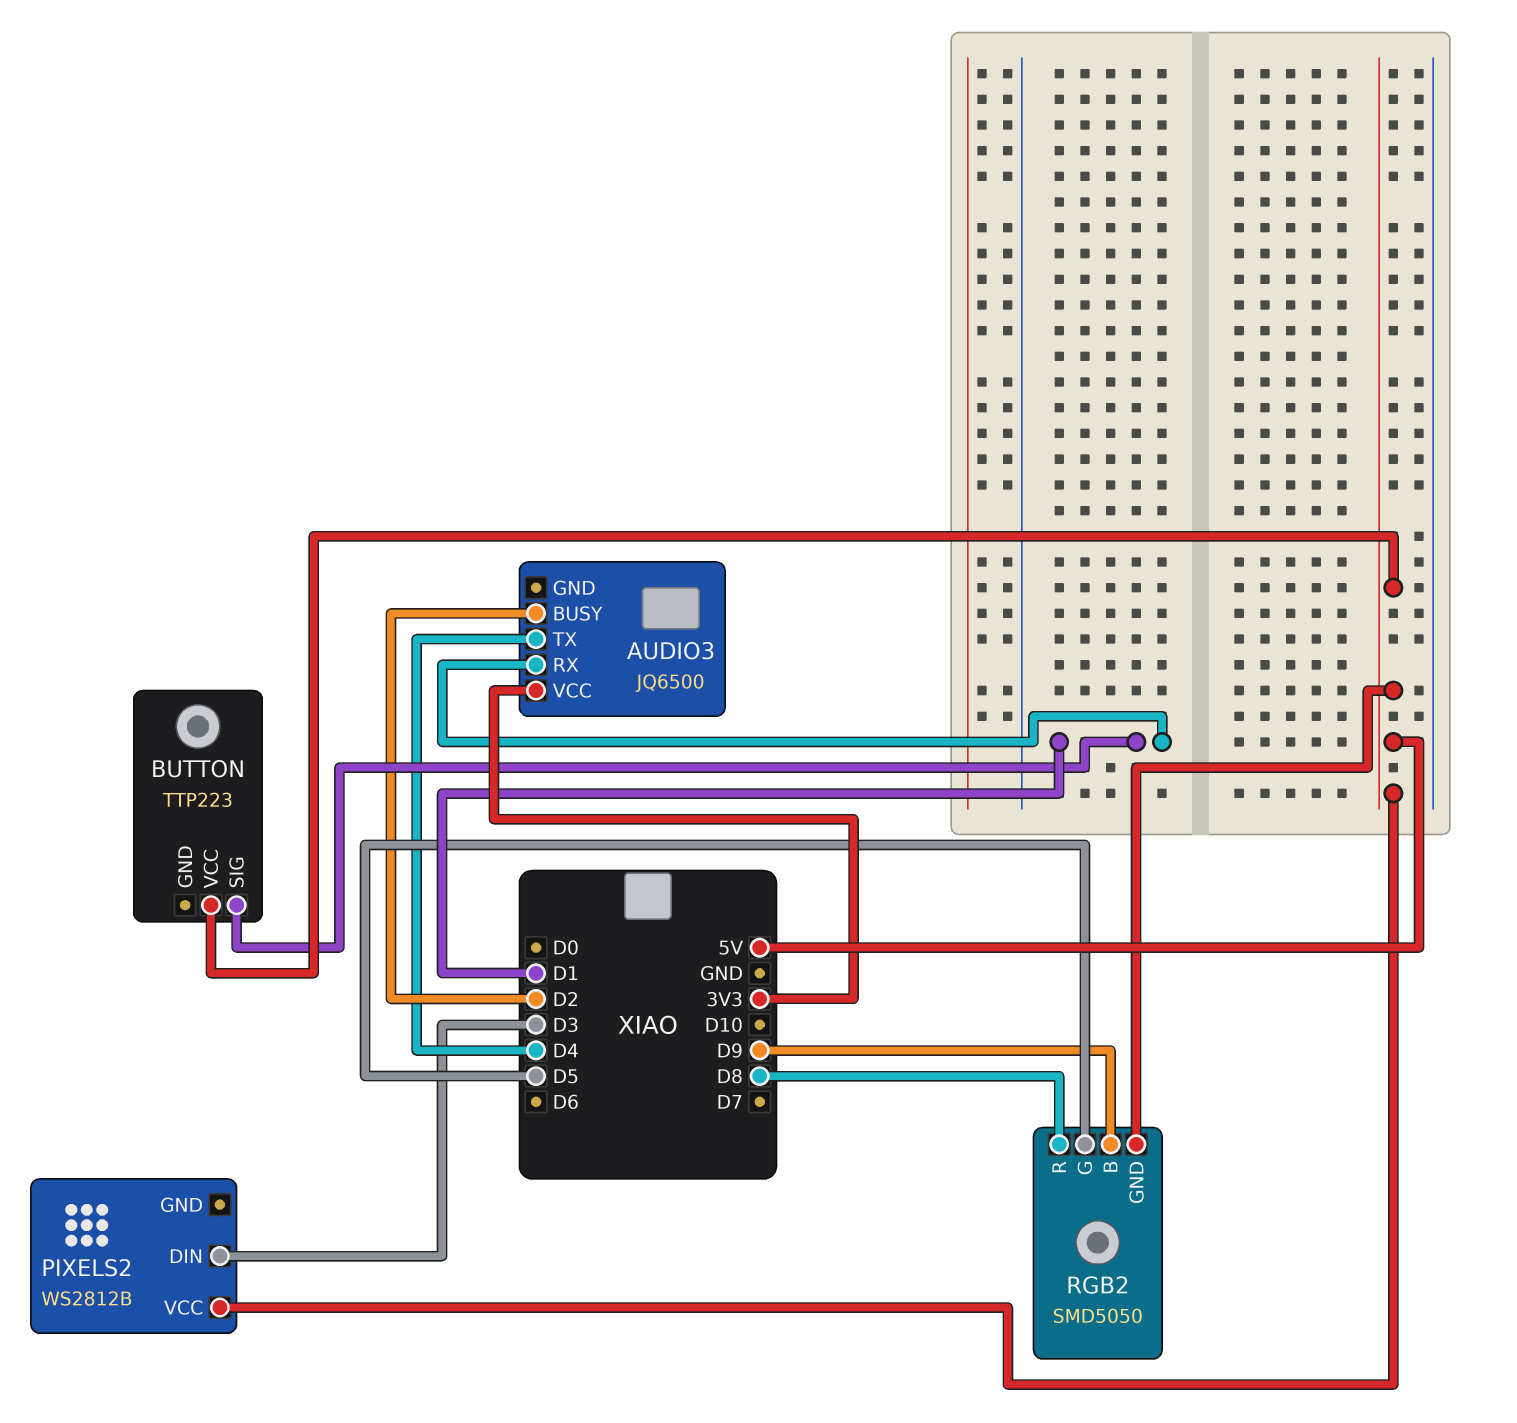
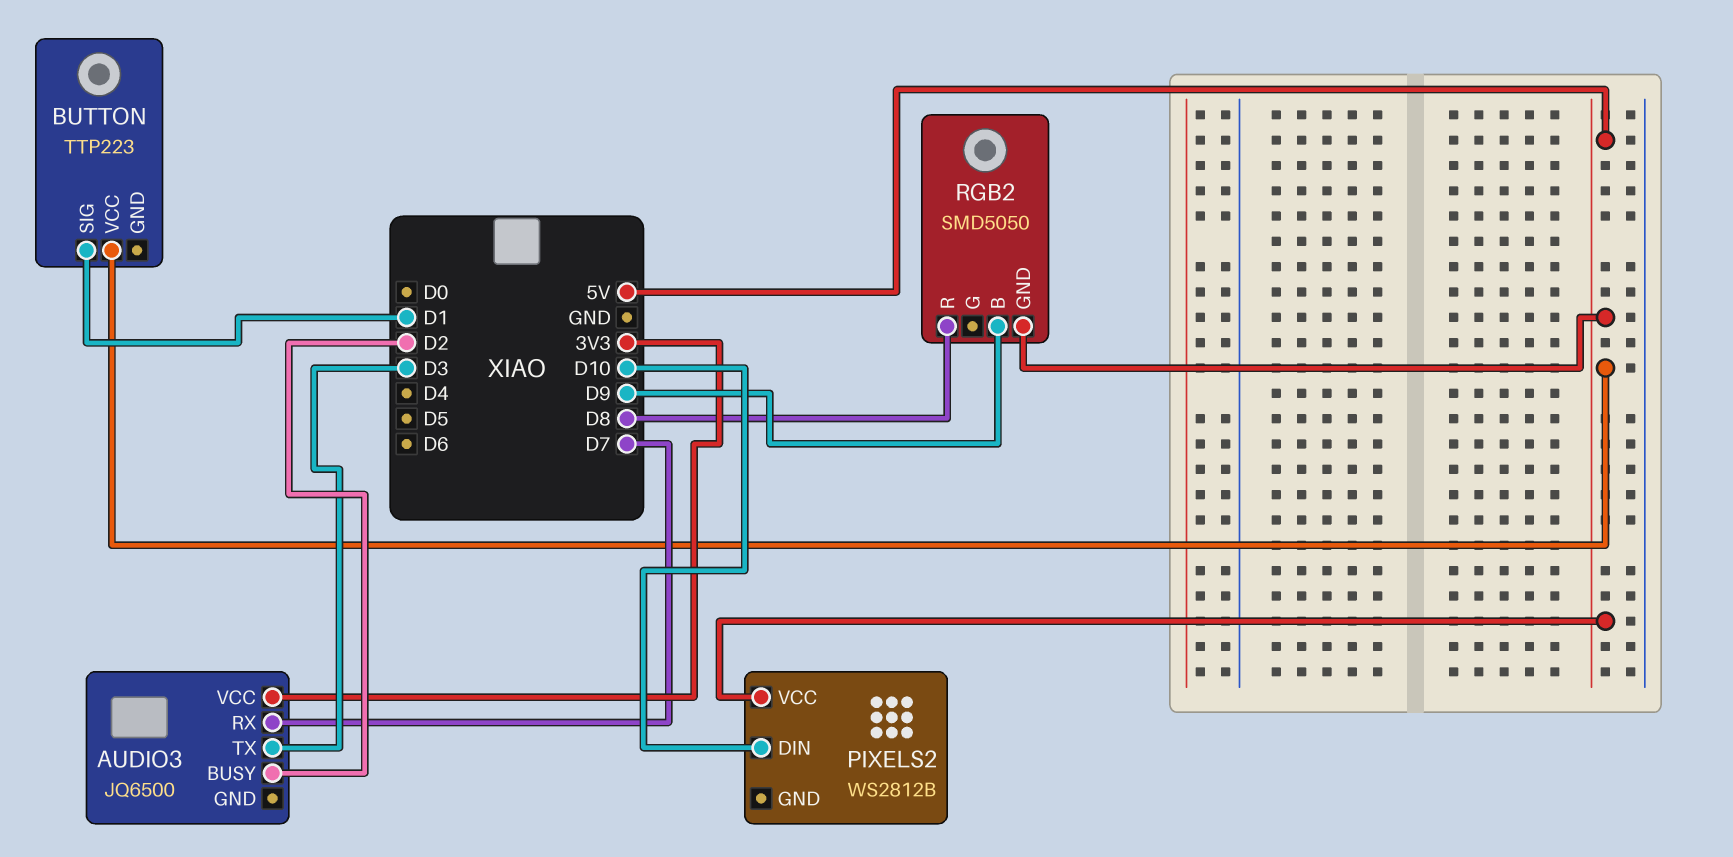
AUDIO3 pin RX: D1 -> D7
AUDIO3 pin TX: D4 -> D3
PIXELS2 pin DIN: D3 -> D10
RGB2 pin G: D5 -> none

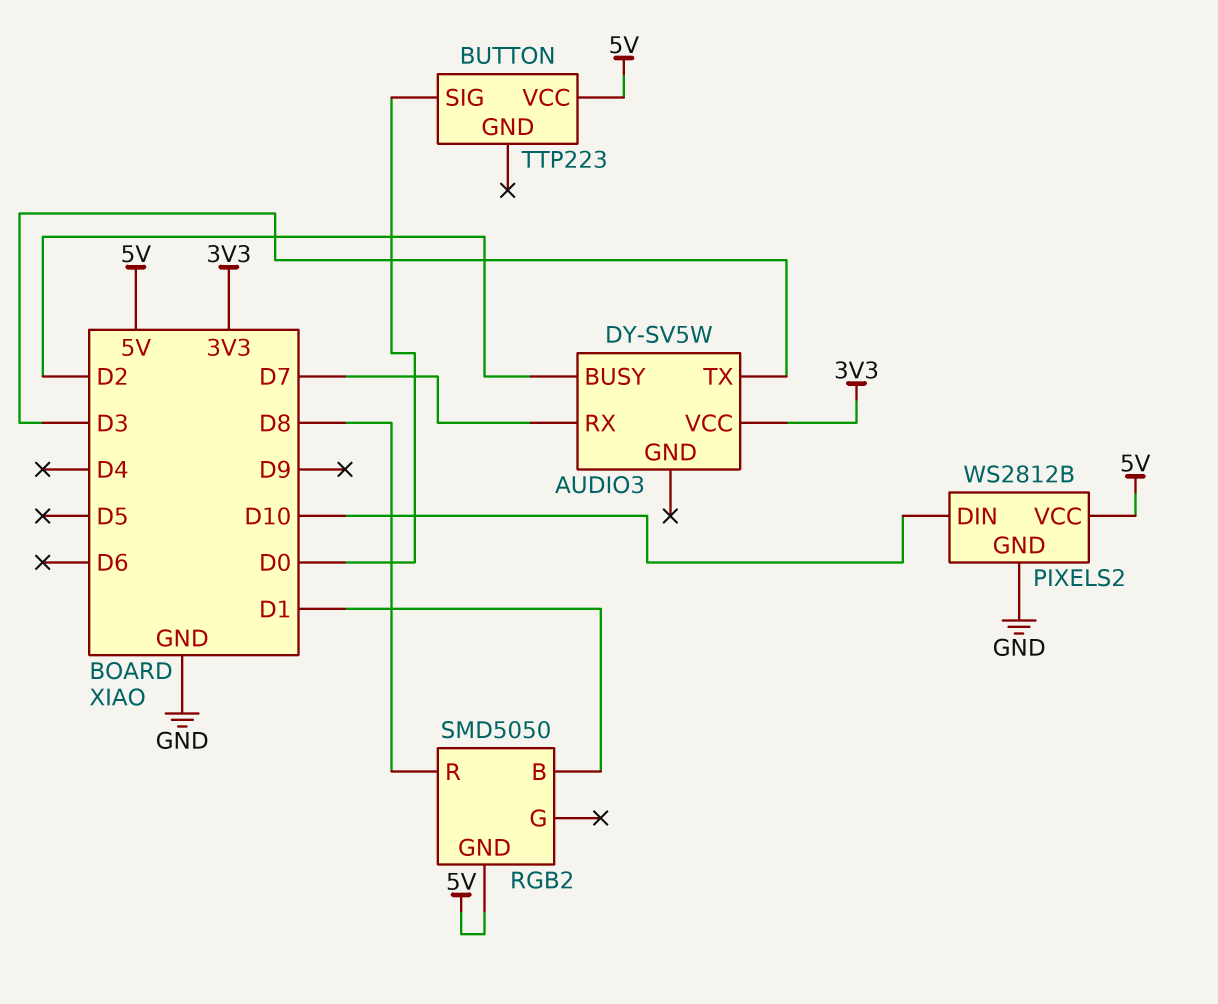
AUDIO3: JQ6500 -> DY-SV5W
BUTTON pin SIG: D1 -> D0
PIXELS2 pin GND: none -> GND
RGB2 pin B: D9 -> D1

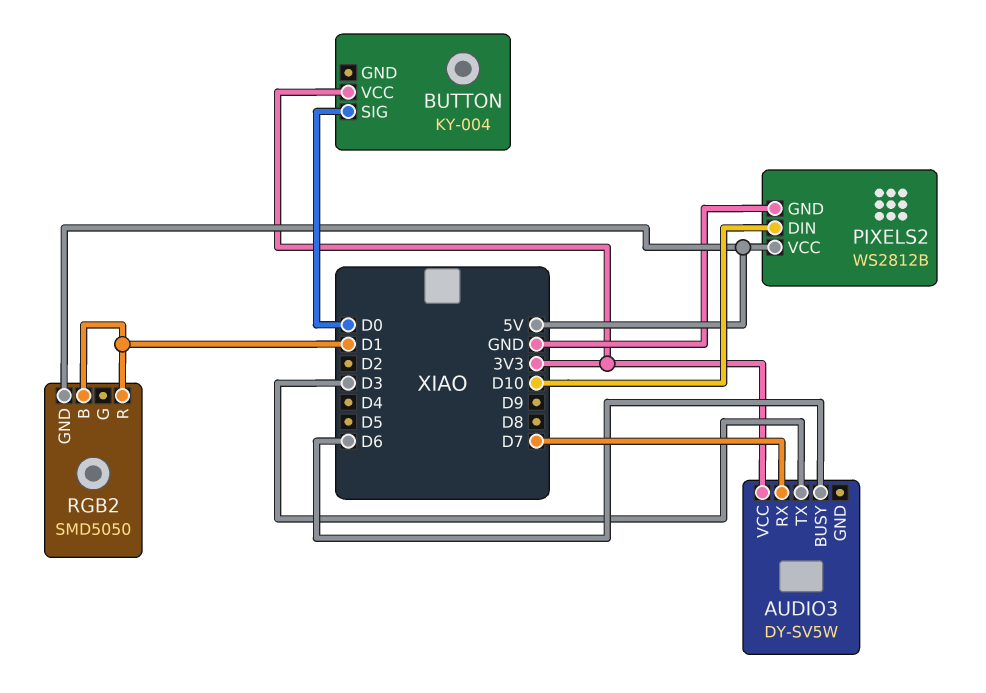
AUDIO3 pin BUSY: D2 -> D6
BUTTON: TTP223 -> KY-004
BUTTON pin VCC: 5V -> 3V3
RGB2 pin R: D8 -> D1

